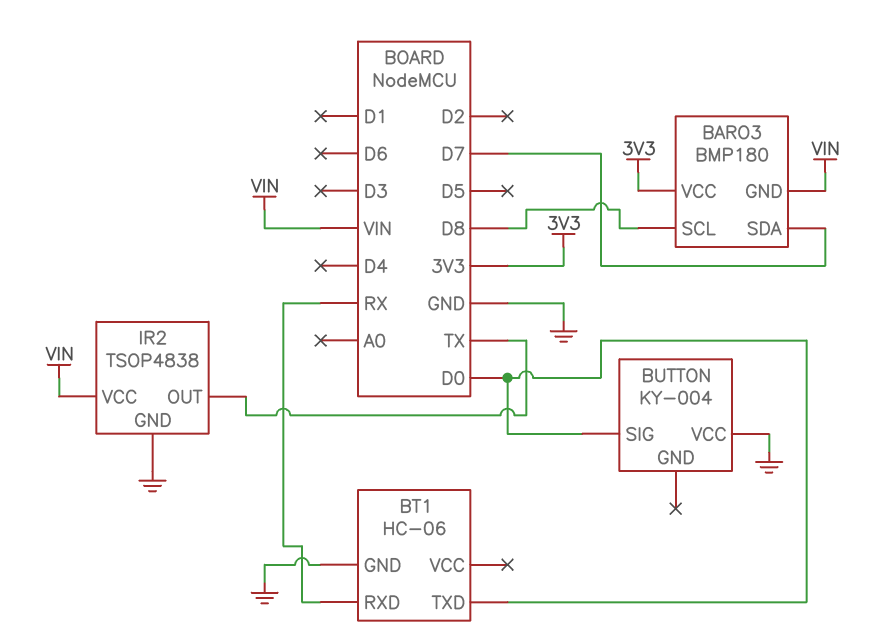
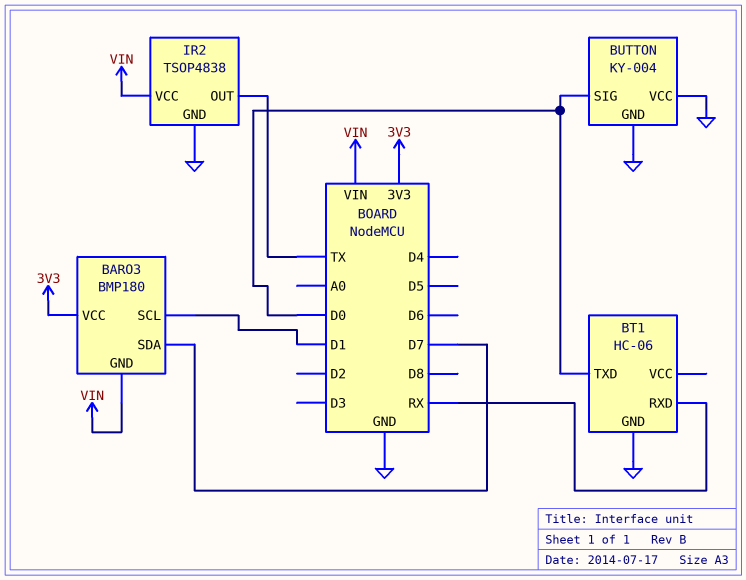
BARO3 pin SCL: D8 -> D1
BUTTON pin GND: none -> GND

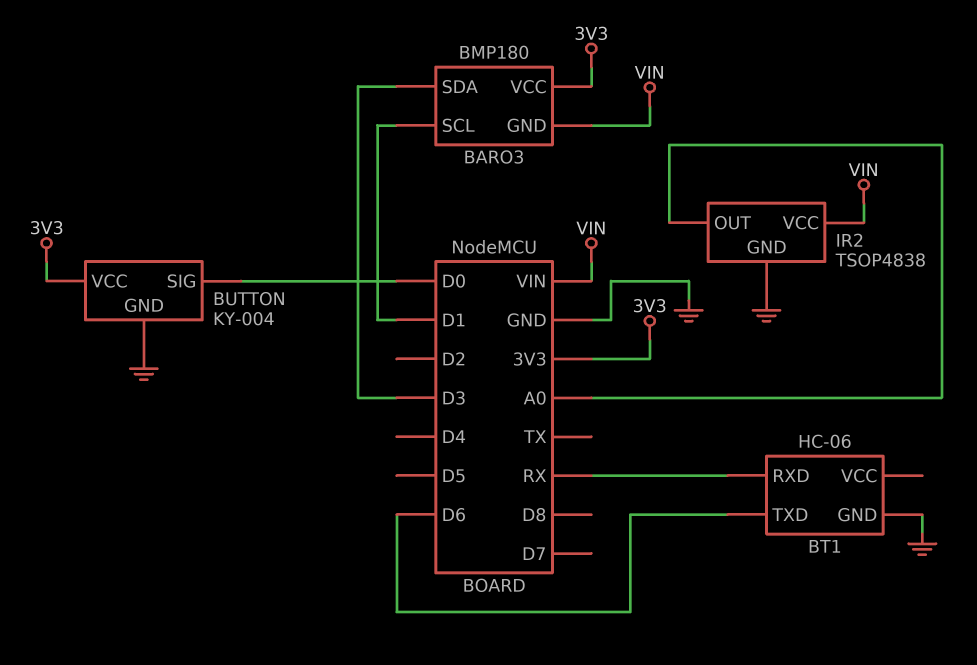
BARO3 pin SDA: D7 -> D3
BT1 pin TXD: D0 -> D6
BUTTON pin VCC: GND -> 3V3
IR2 pin OUT: TX -> A0

